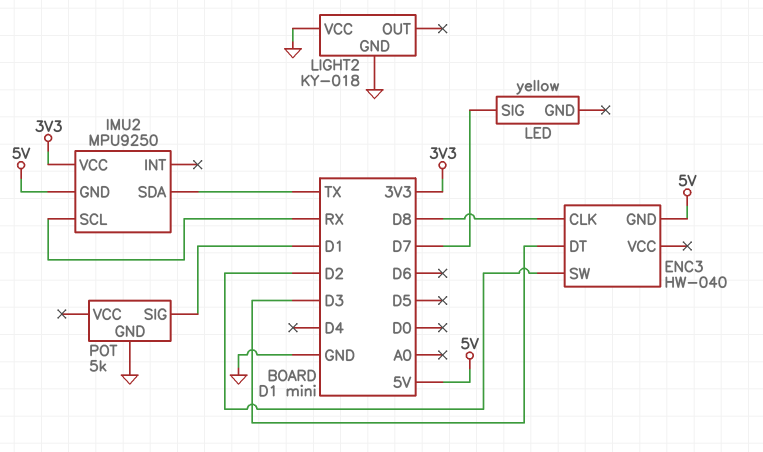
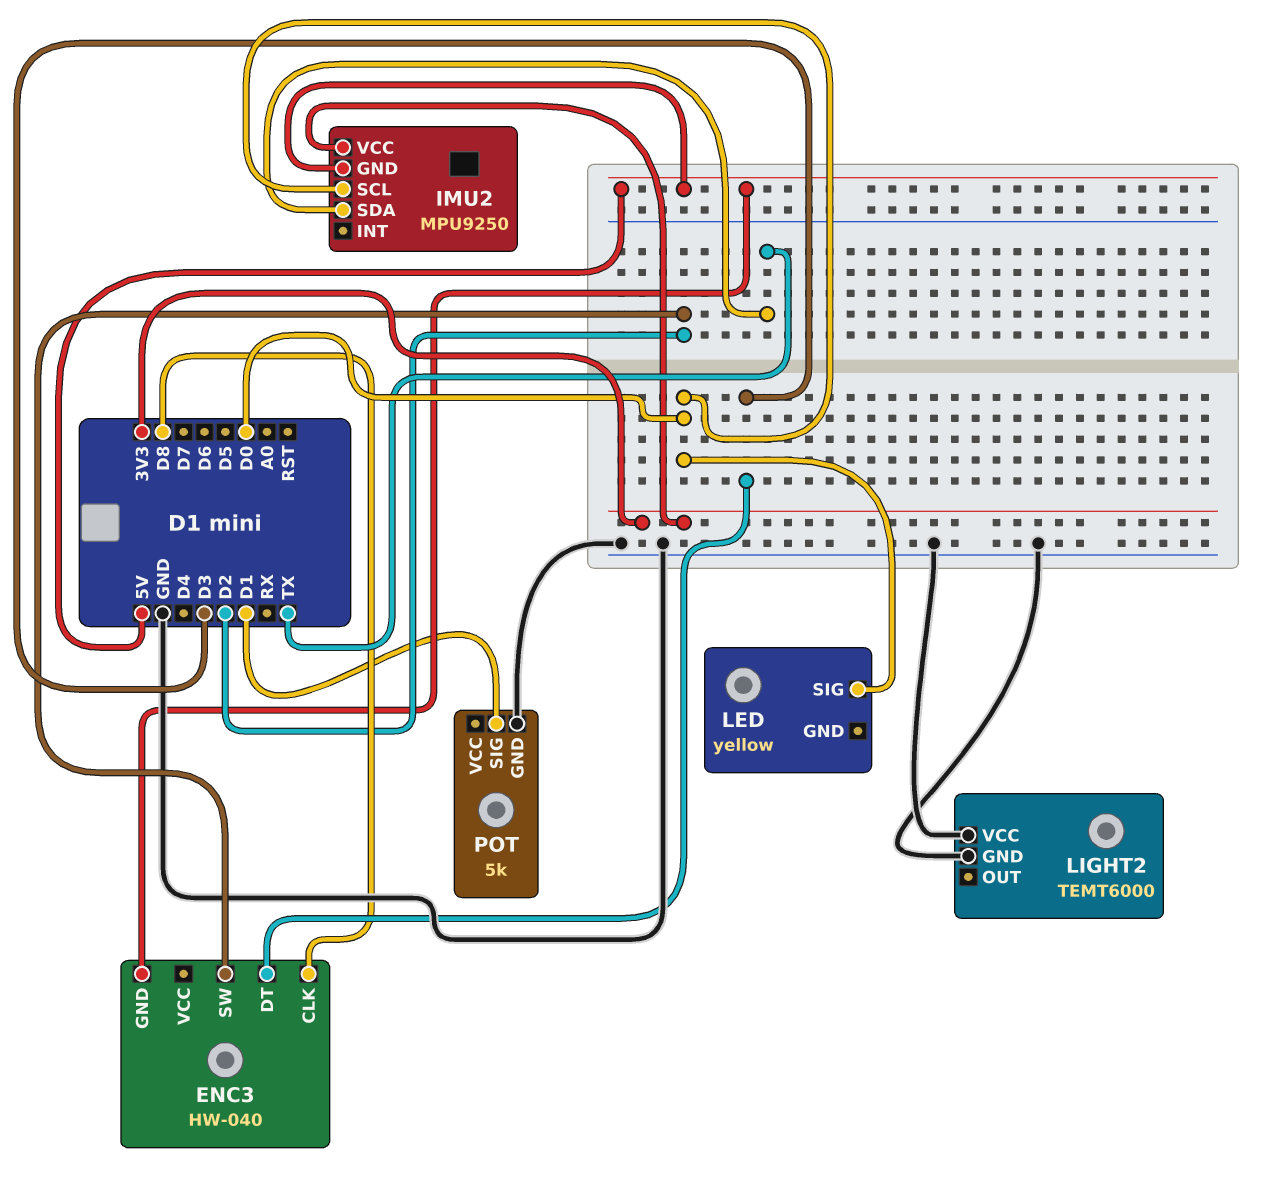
IMU2 pin SCL: RX -> D0
LED pin SIG: D7 -> D0
LIGHT2: KY-018 -> TEMT6000

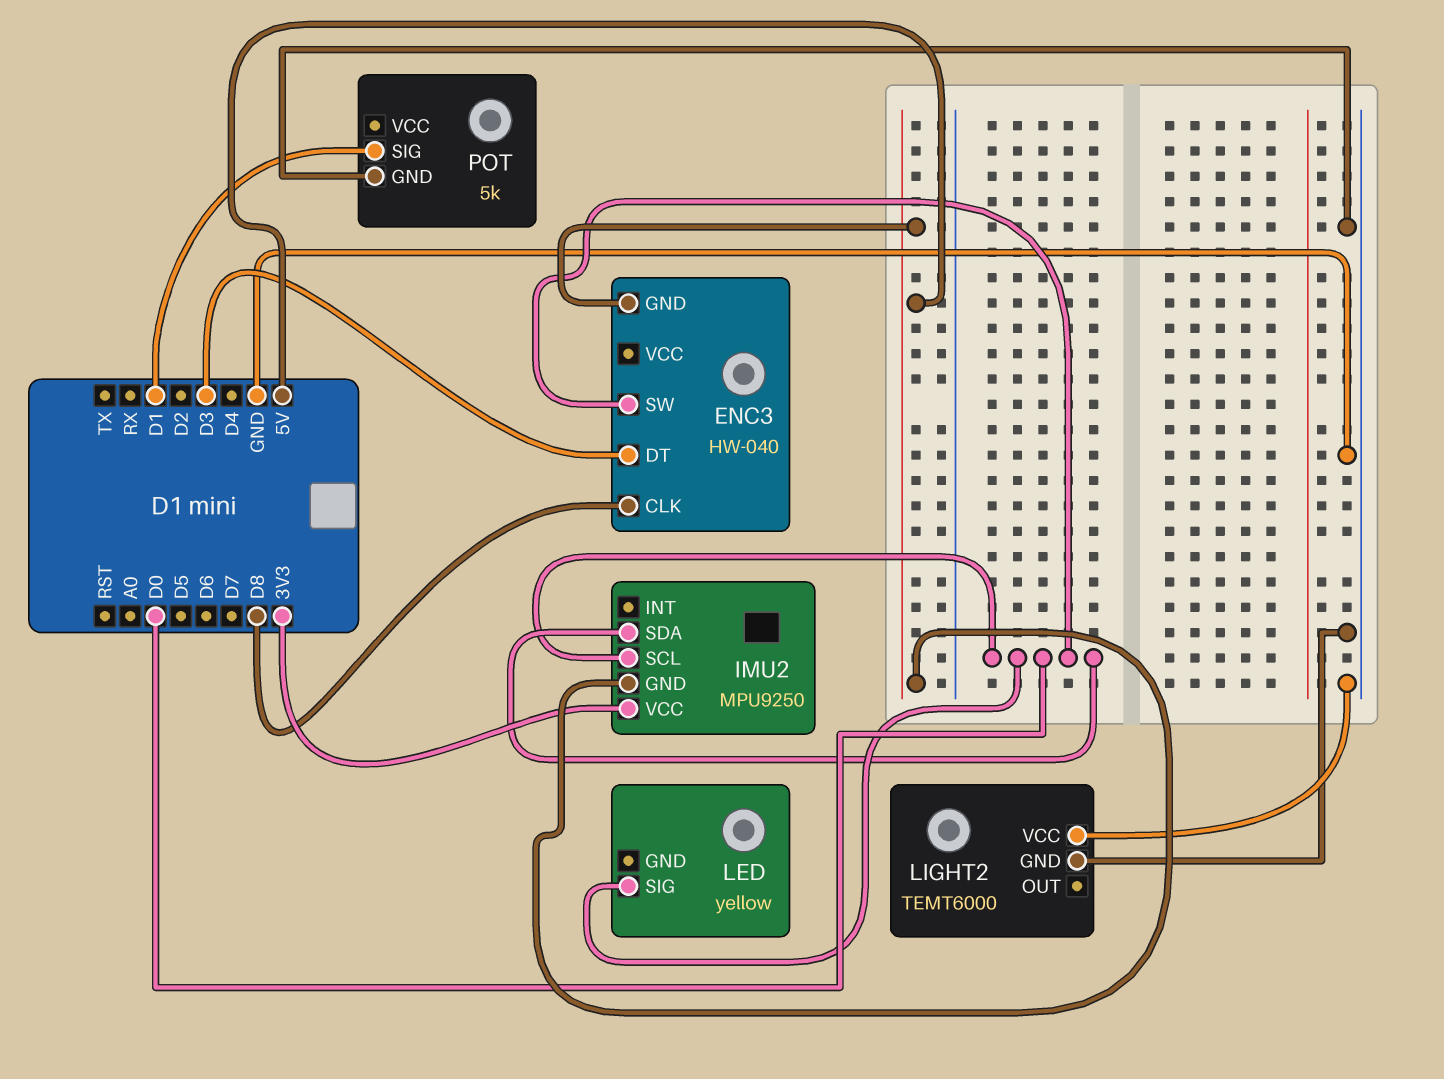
ENC3 pin SW: D2 -> D0
IMU2 pin SDA: TX -> D0

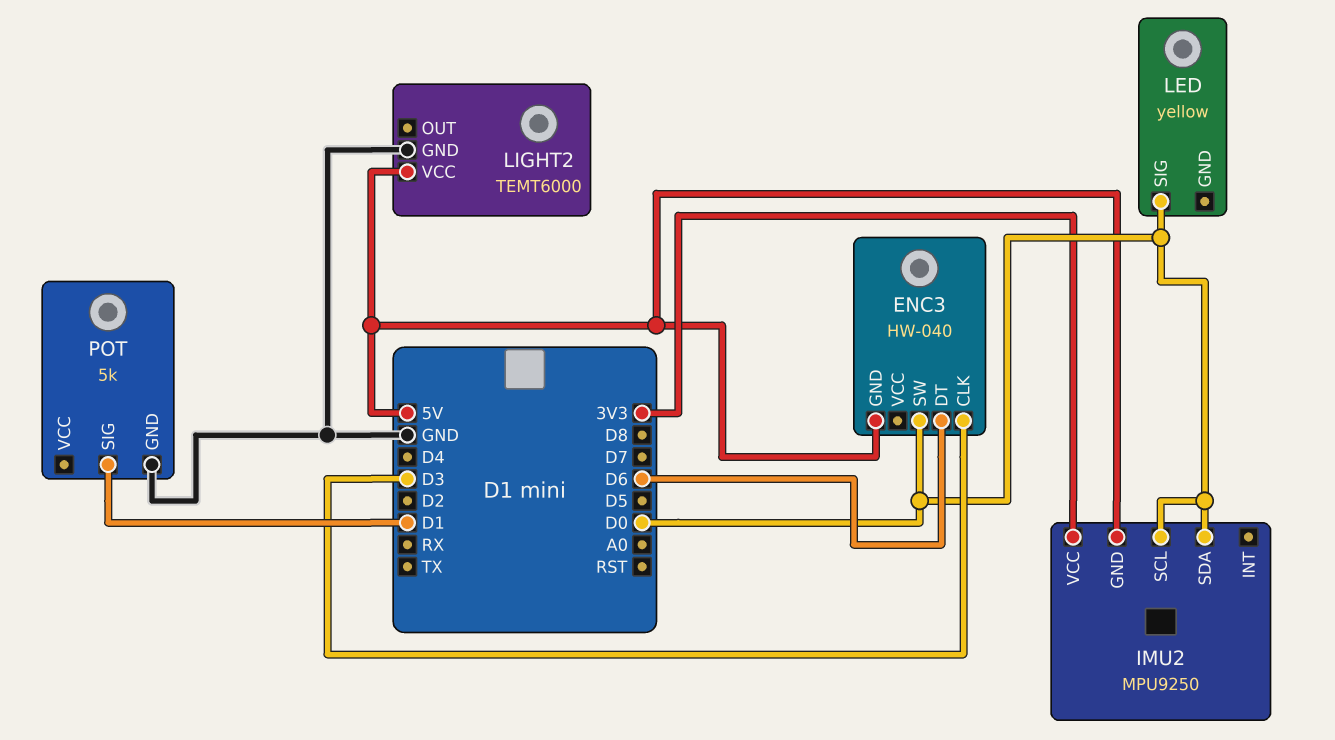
ENC3 pin CLK: D8 -> D3
ENC3 pin DT: D3 -> D6
LIGHT2 pin VCC: GND -> 5V

